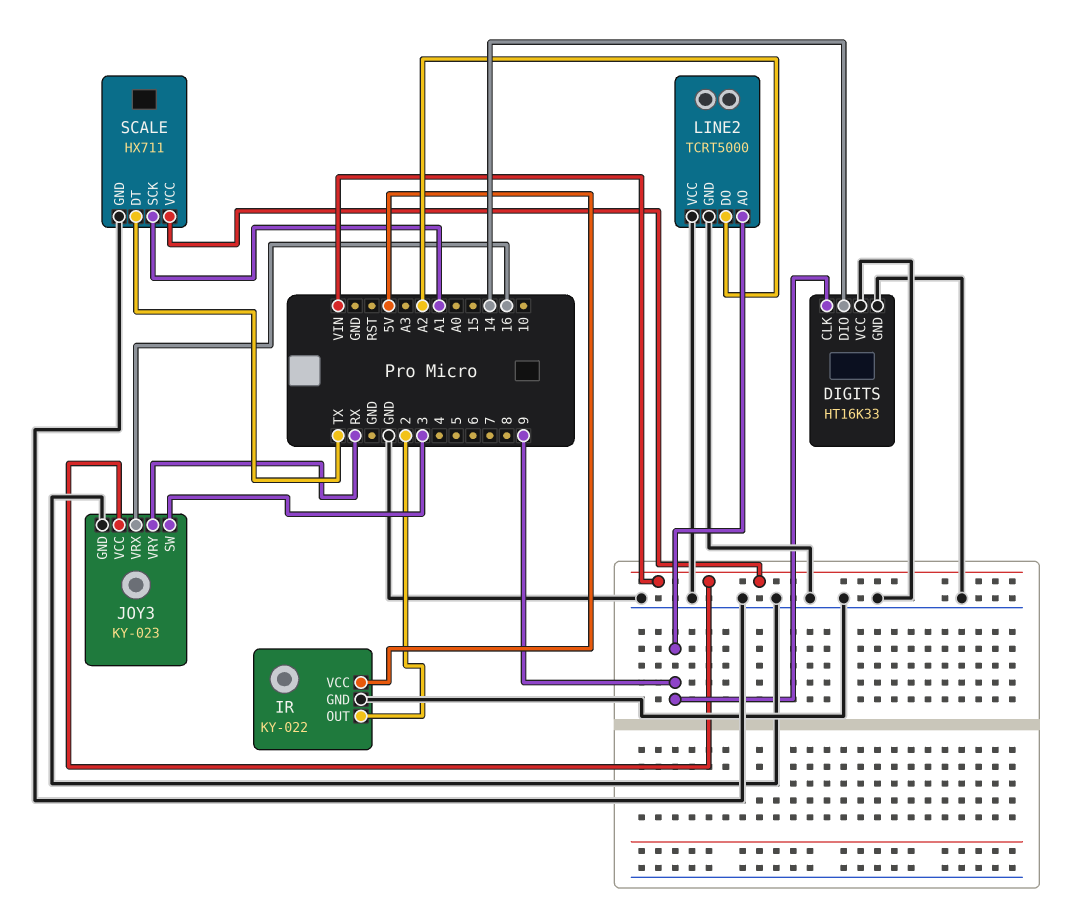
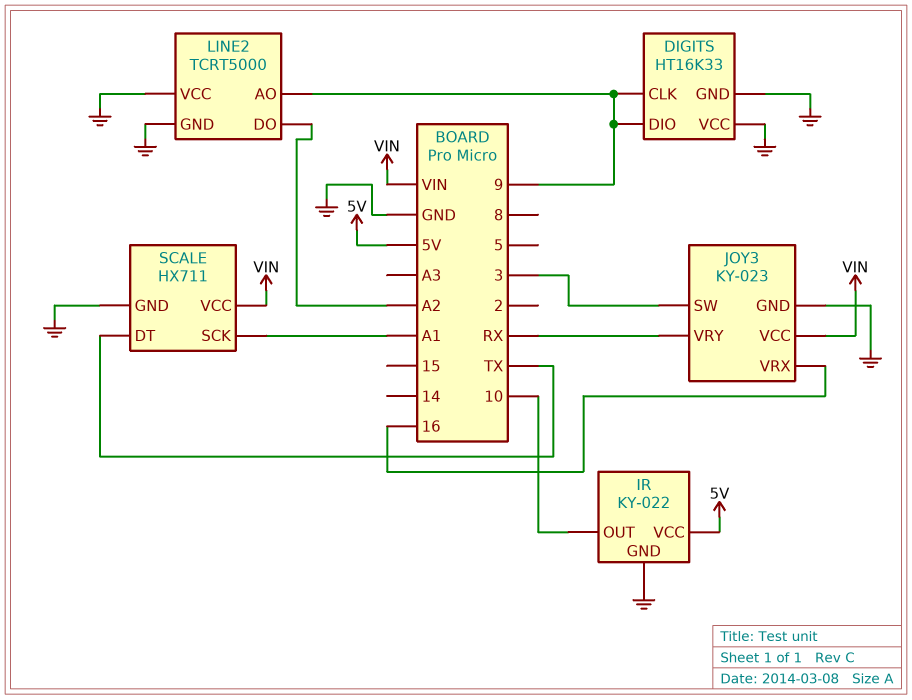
DIGITS pin DIO: 14 -> 9
IR pin OUT: 2 -> 10

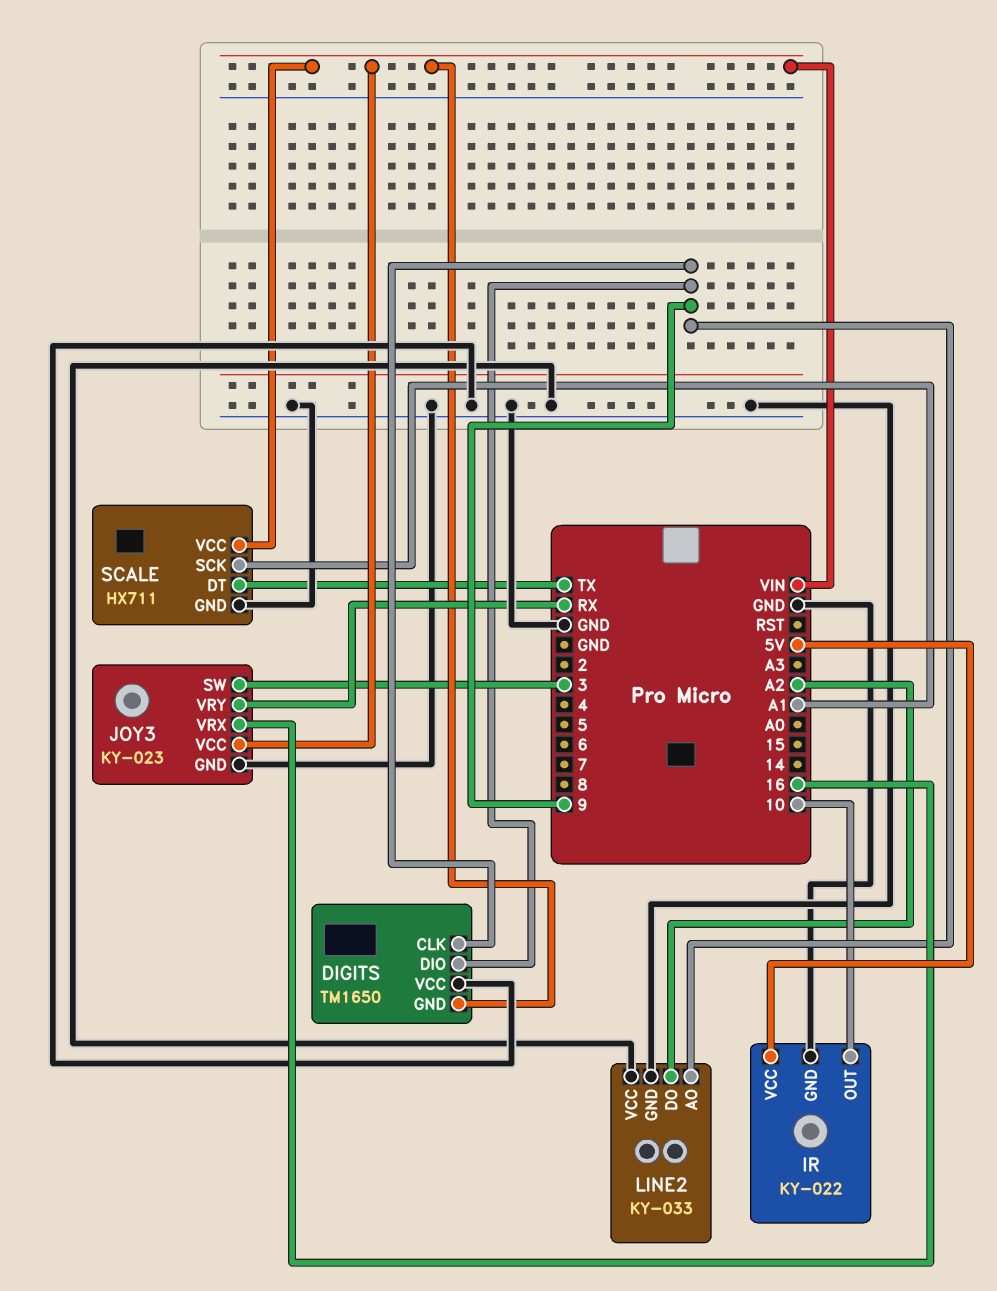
DIGITS: HT16K33 -> TM1650
DIGITS pin GND: GND -> VIN
LINE2: TCRT5000 -> KY-033

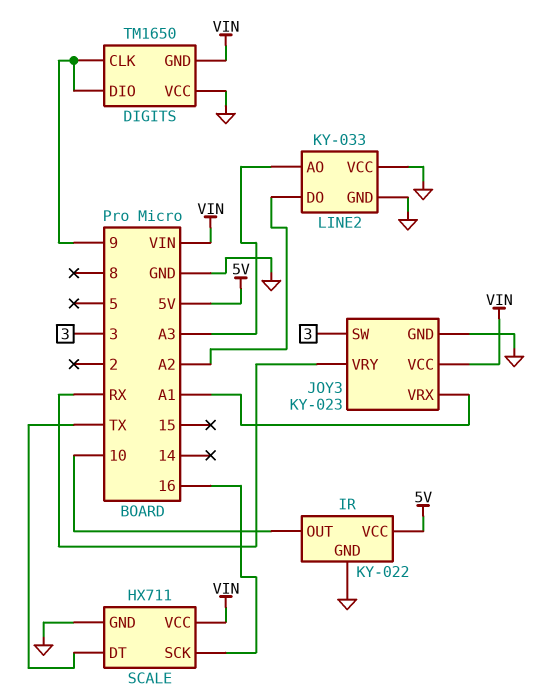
JOY3 pin VRX: 16 -> A1
LINE2 pin AO: 9 -> A3
SCALE pin SCK: A1 -> 16

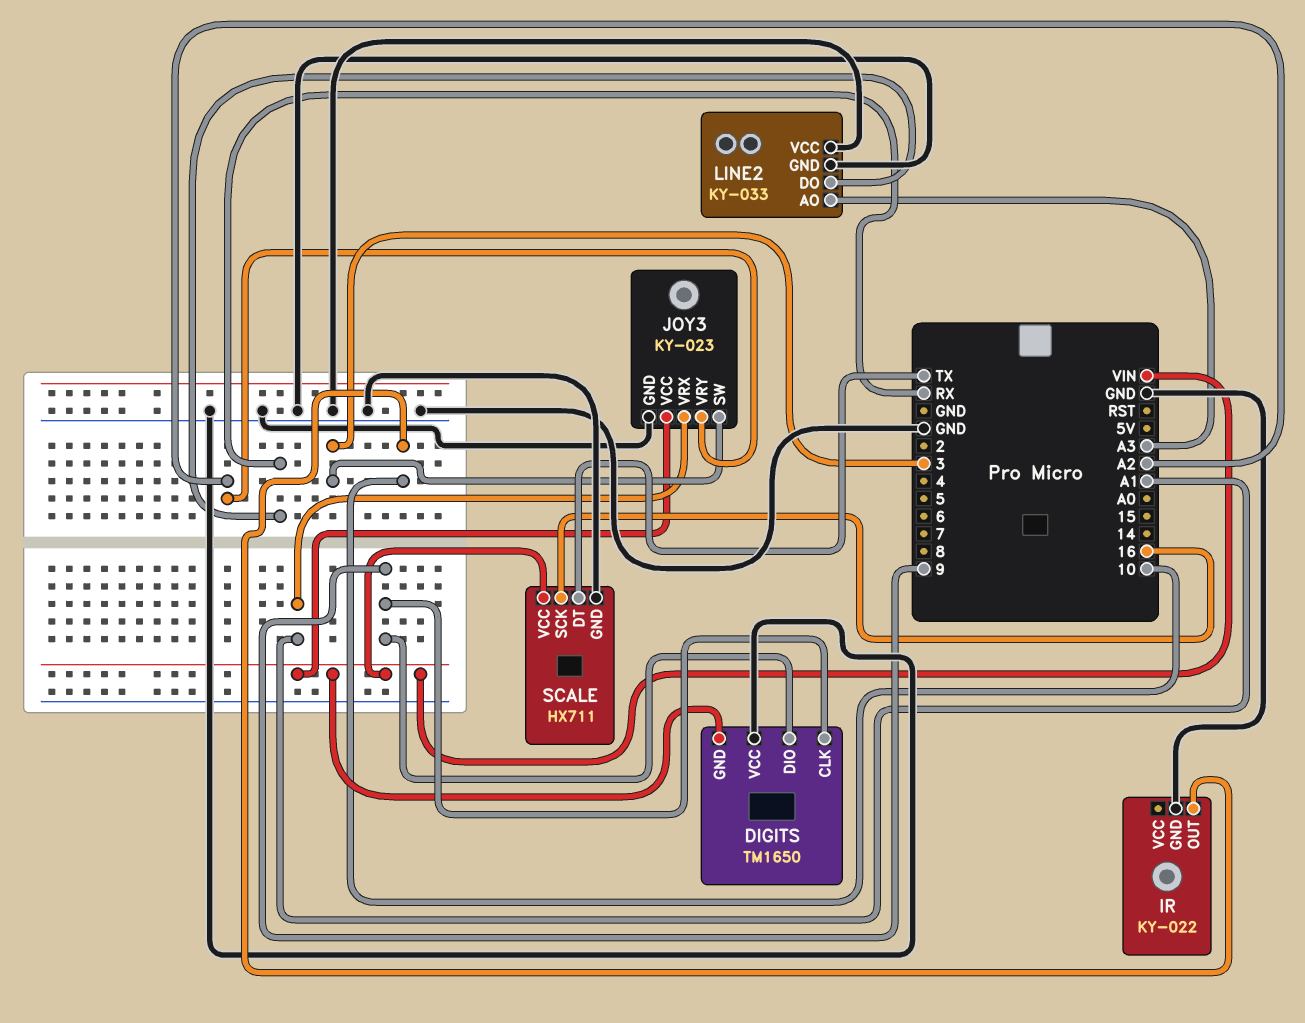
IR pin VCC: 5V -> none
JOY3 pin VRY: RX -> A2
LINE2 pin DO: A2 -> RX

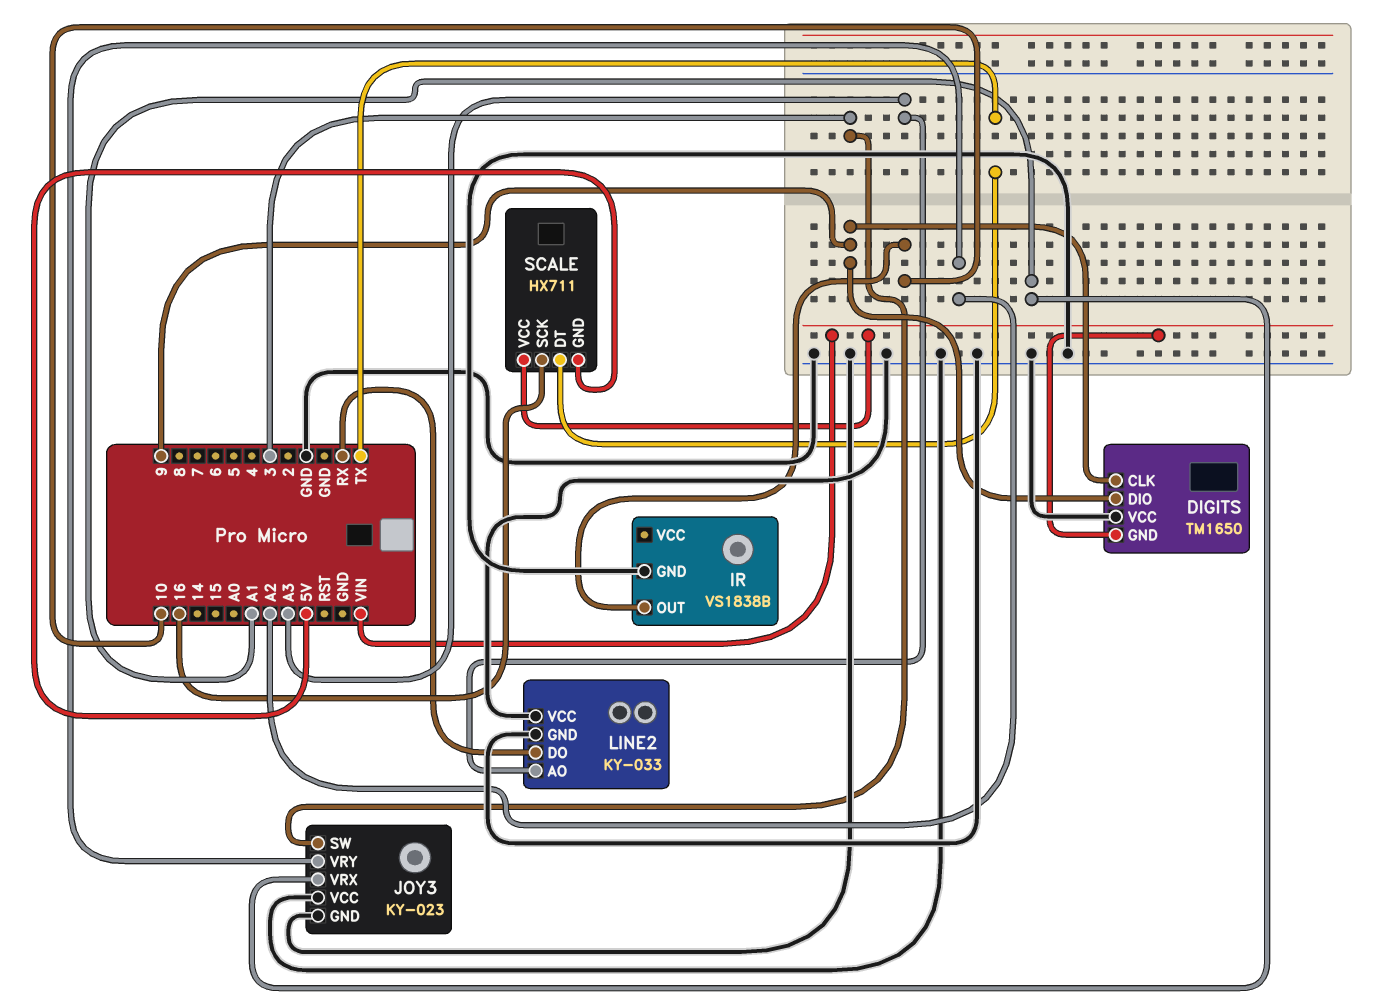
IR: KY-022 -> VS1838B
JOY3 pin VCC: VIN -> GND
SCALE pin GND: GND -> 5V

